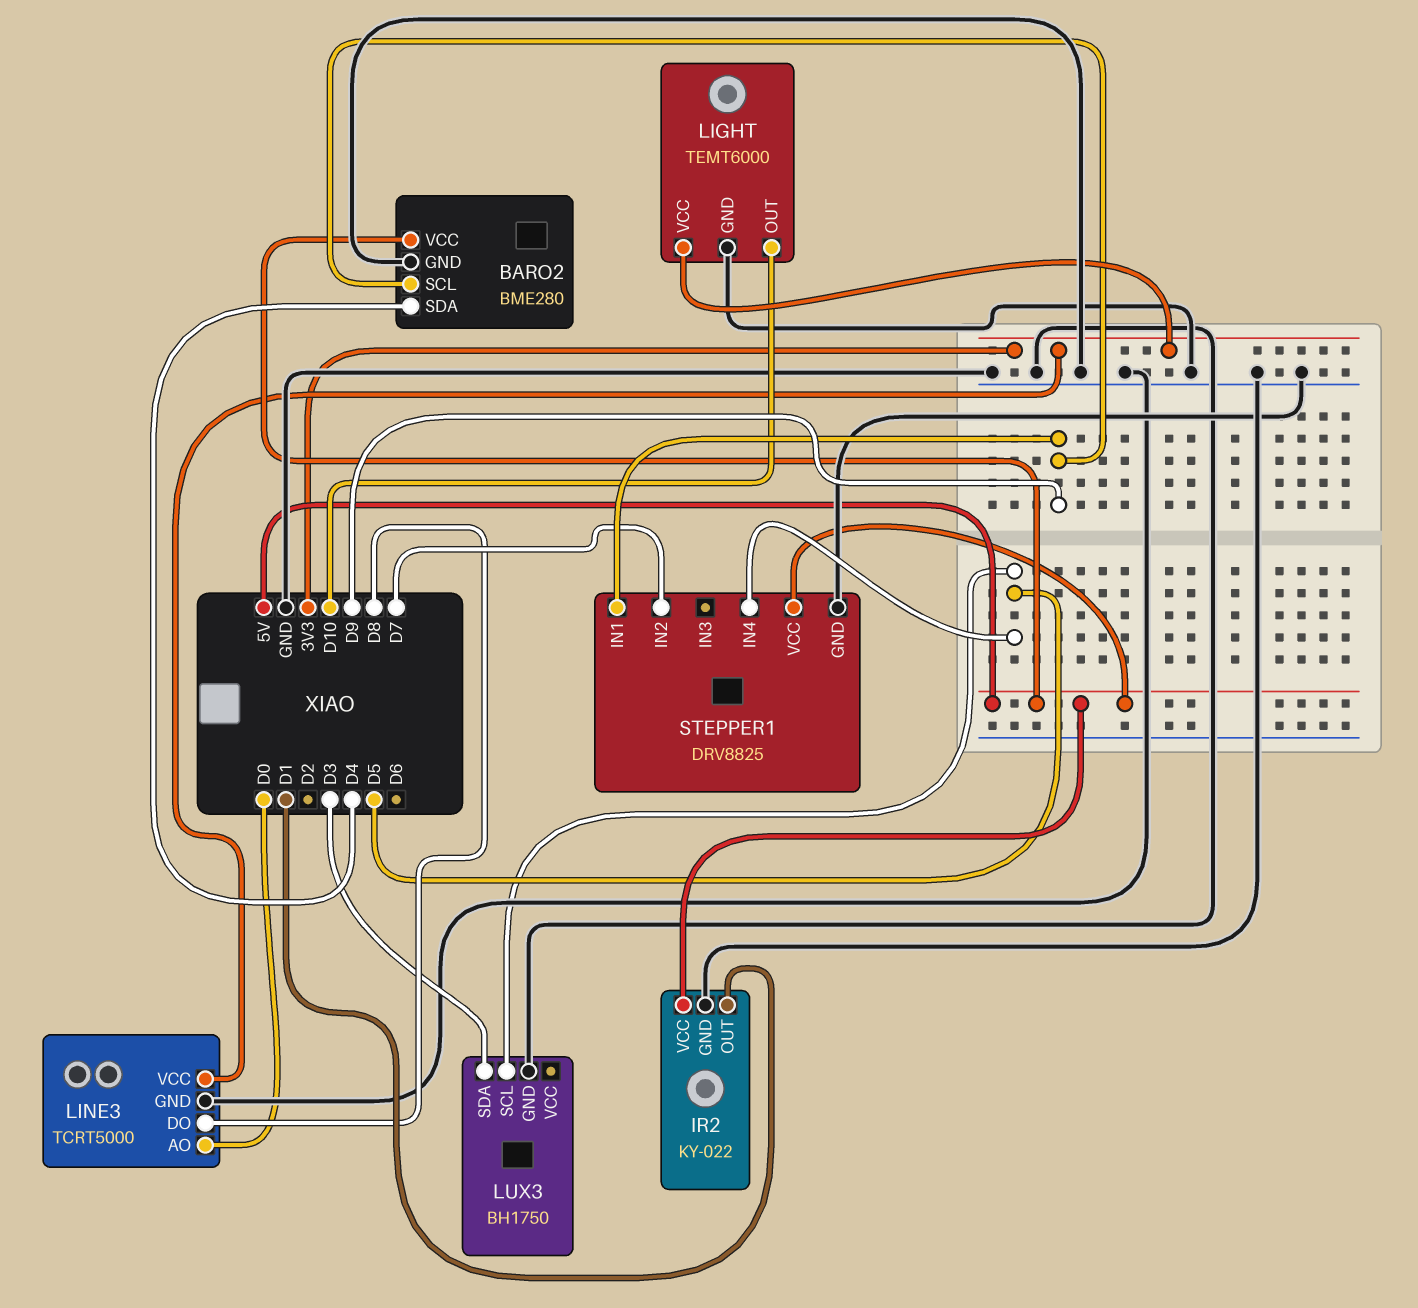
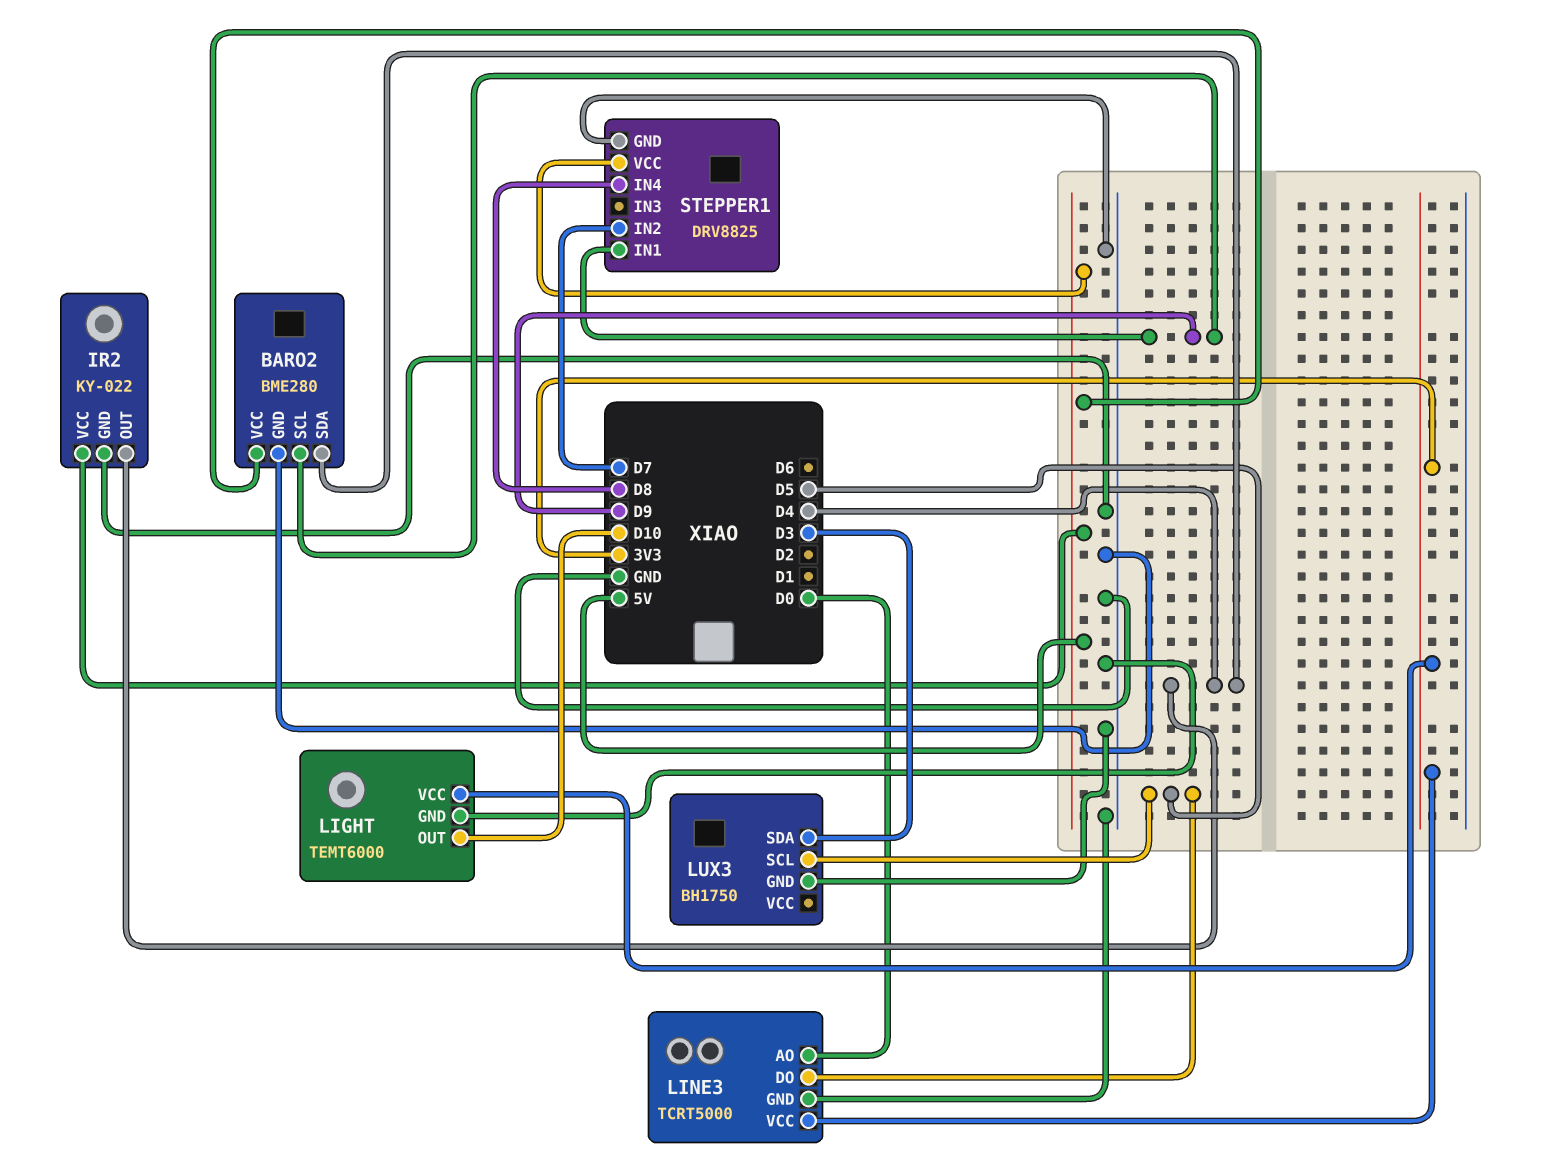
IR2 pin OUT: D1 -> D4
LINE3 pin DO: D8 -> D5
STEPPER1 pin IN4: D5 -> D8

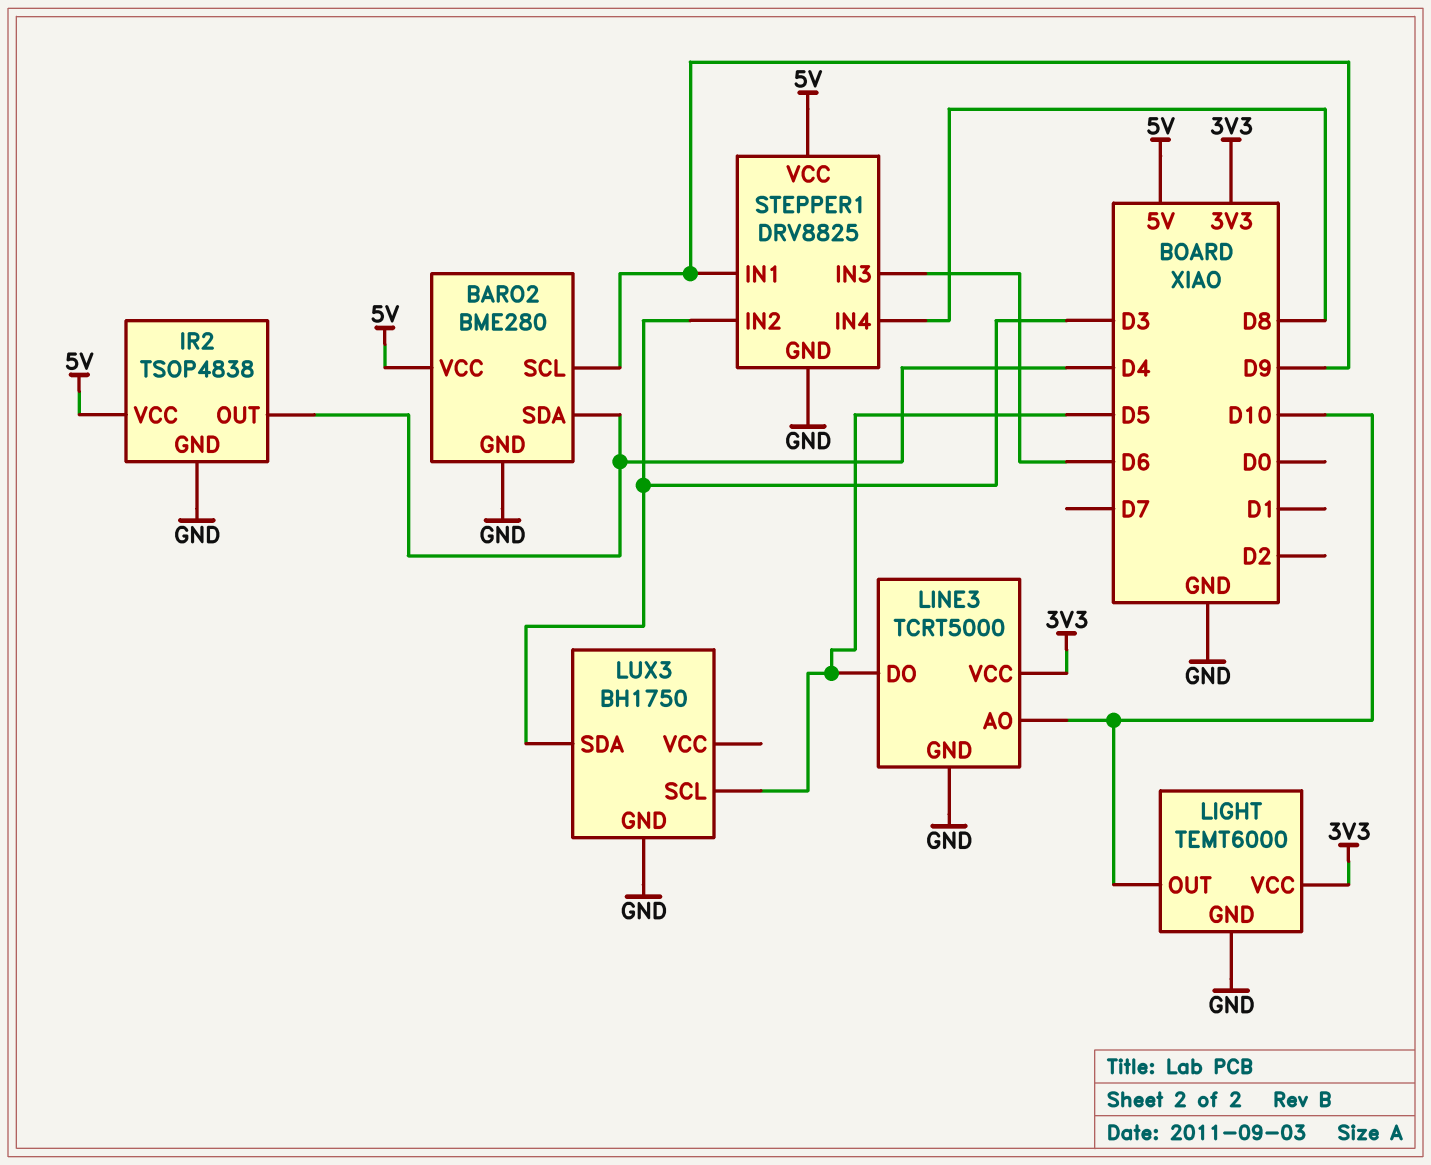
IR2: KY-022 -> TSOP4838
LINE3 pin AO: D0 -> D10
STEPPER1 pin IN2: D7 -> D3
STEPPER1 pin IN3: none -> D6

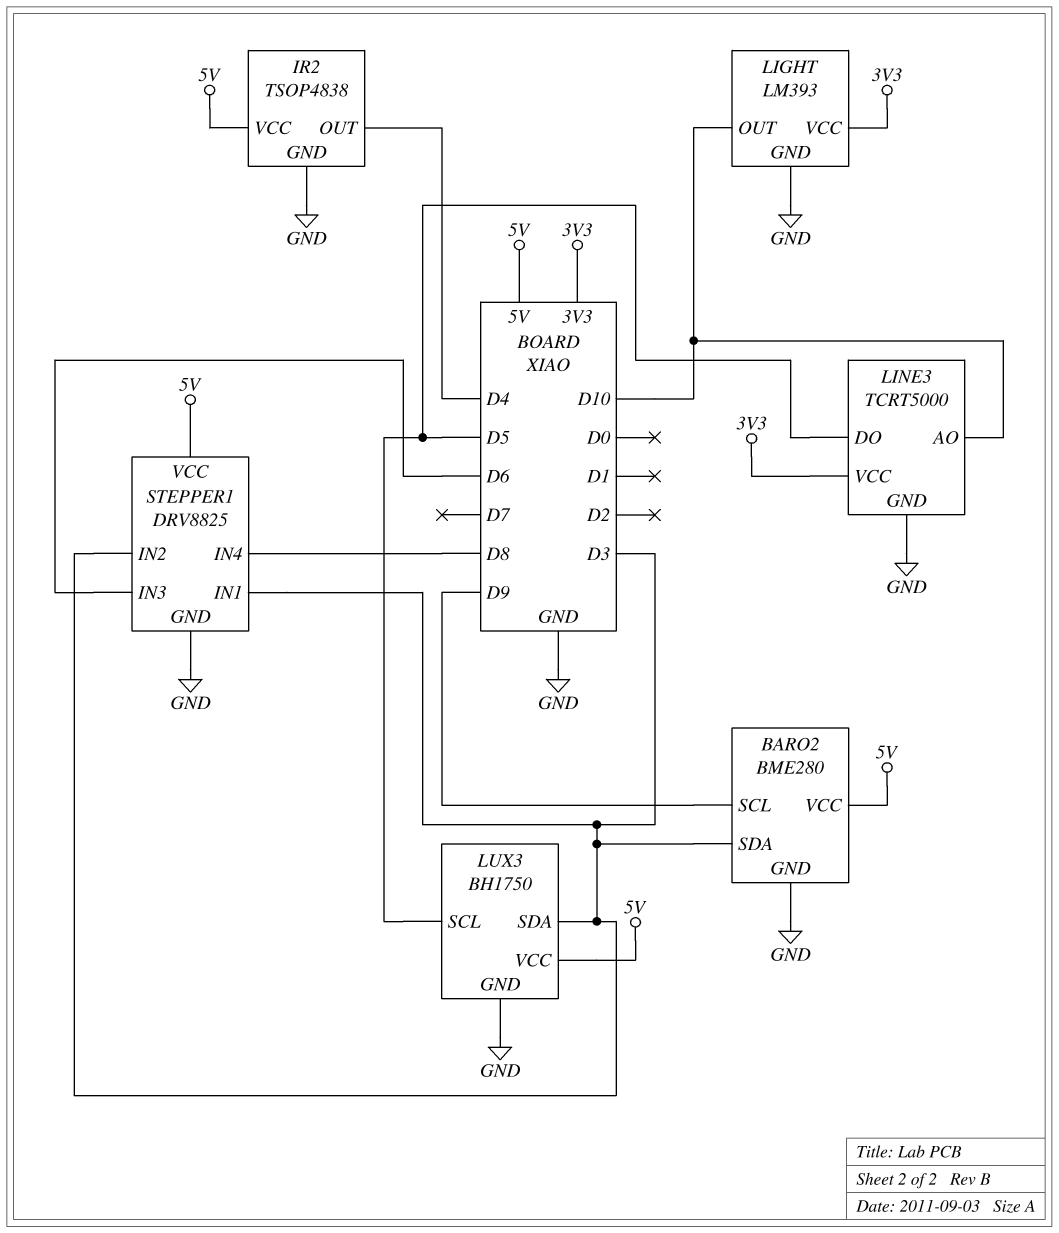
BARO2 pin SDA: D4 -> D3
LIGHT: TEMT6000 -> LM393
LUX3 pin VCC: none -> 5V
STEPPER1 pin IN1: D9 -> D3

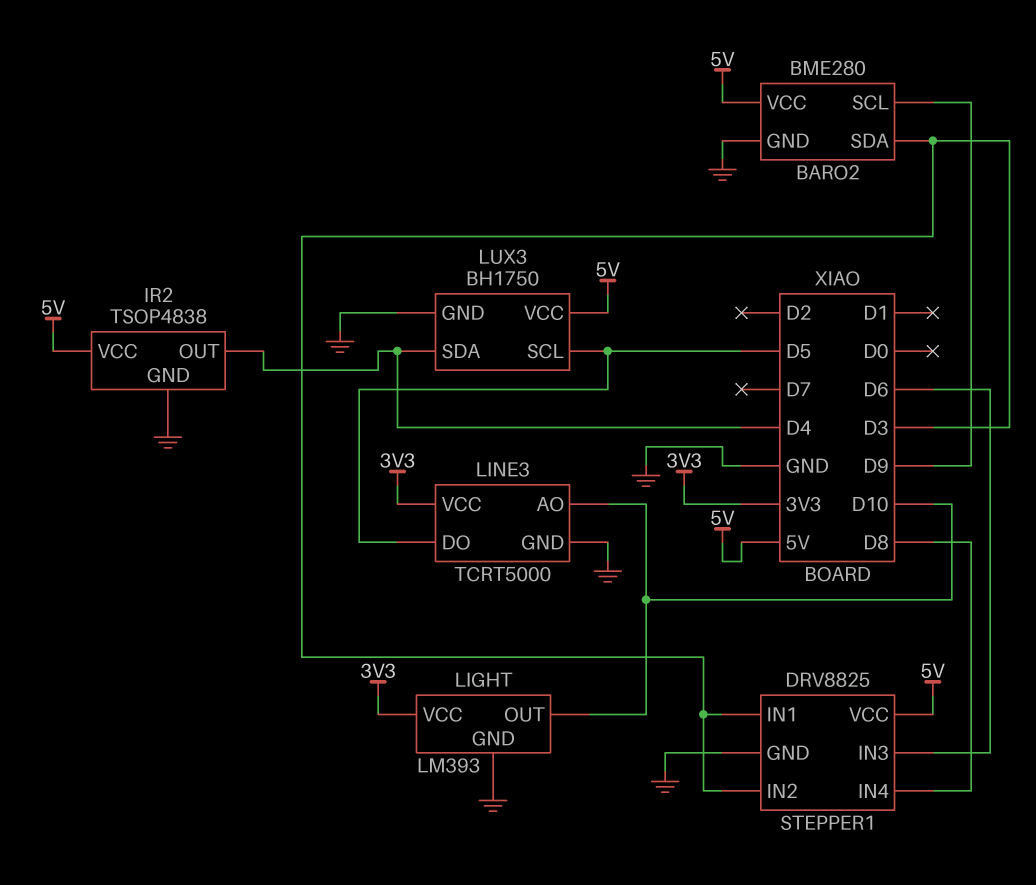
LUX3 pin SDA: D3 -> D4

